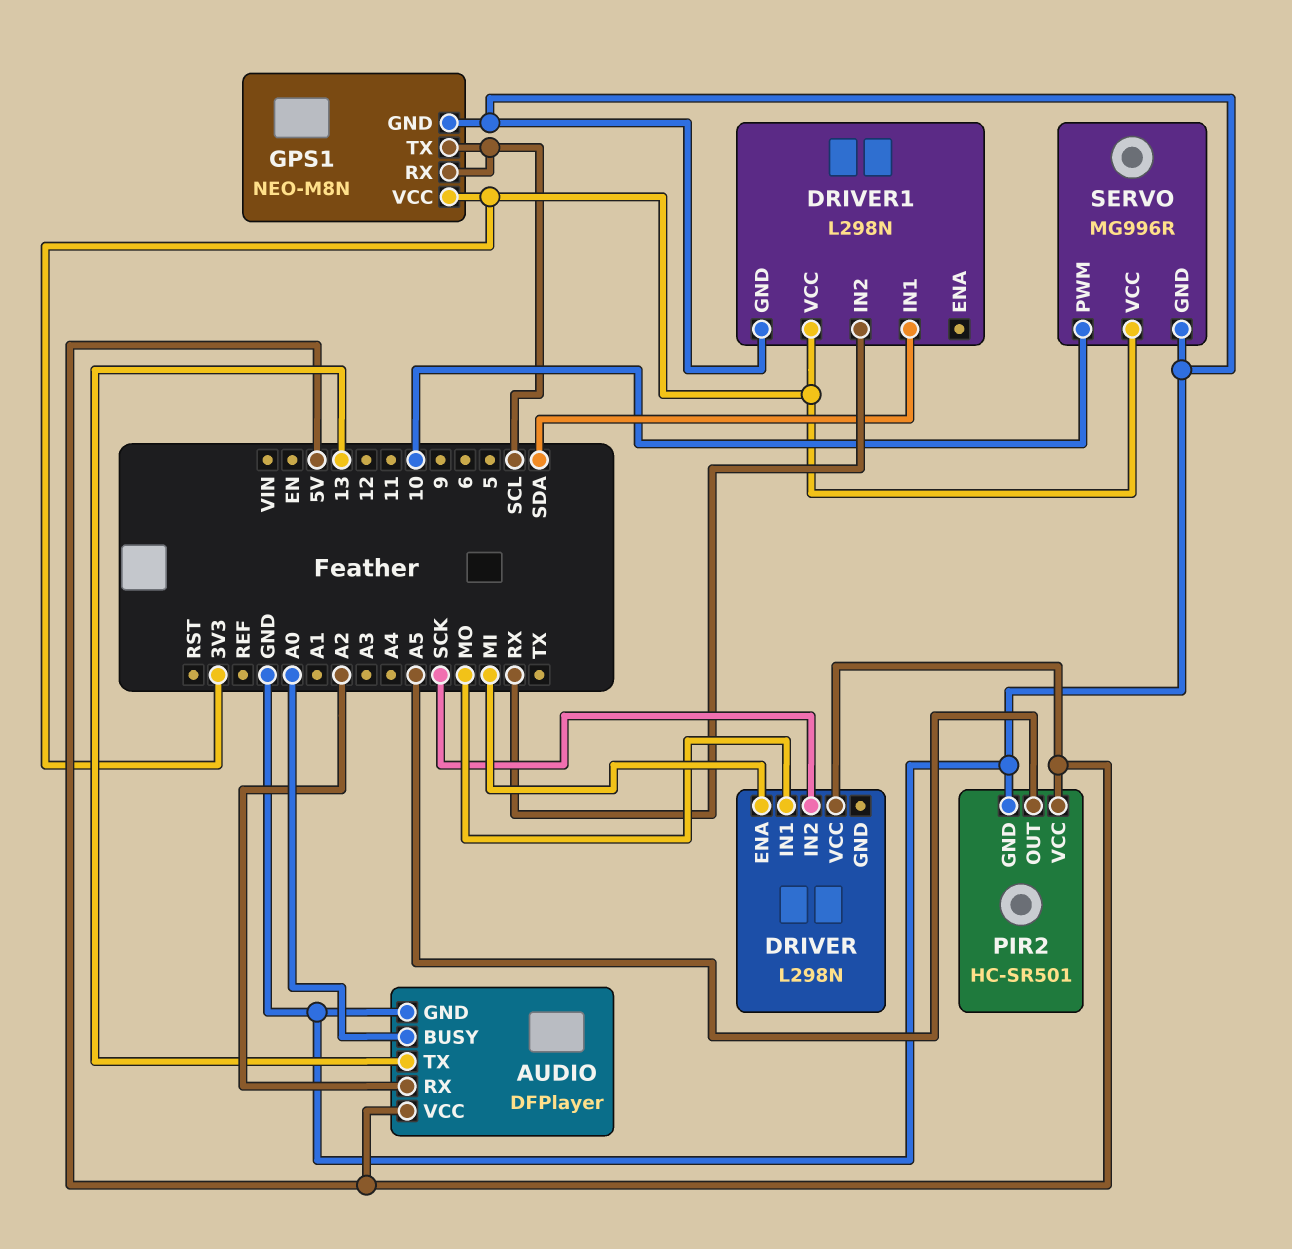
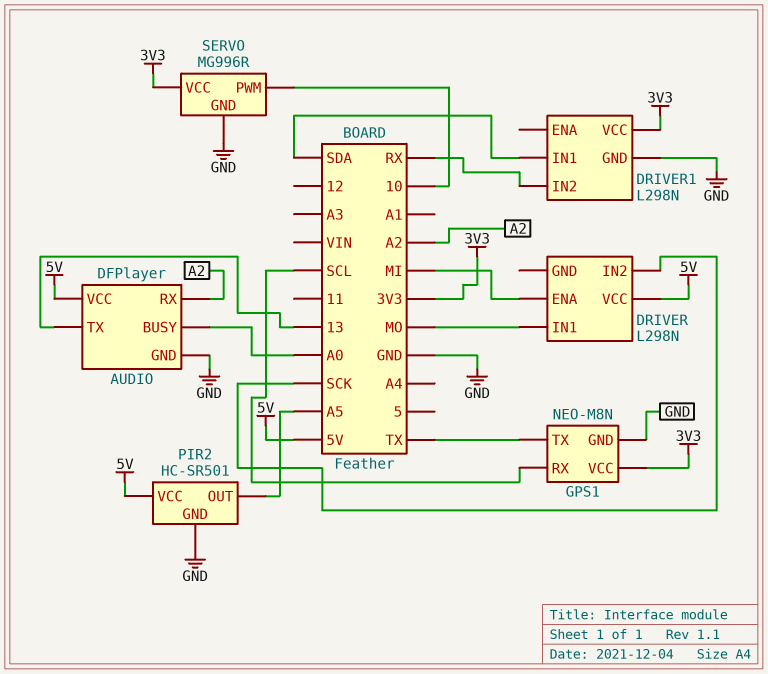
GPS1 pin TX: SCL -> TX

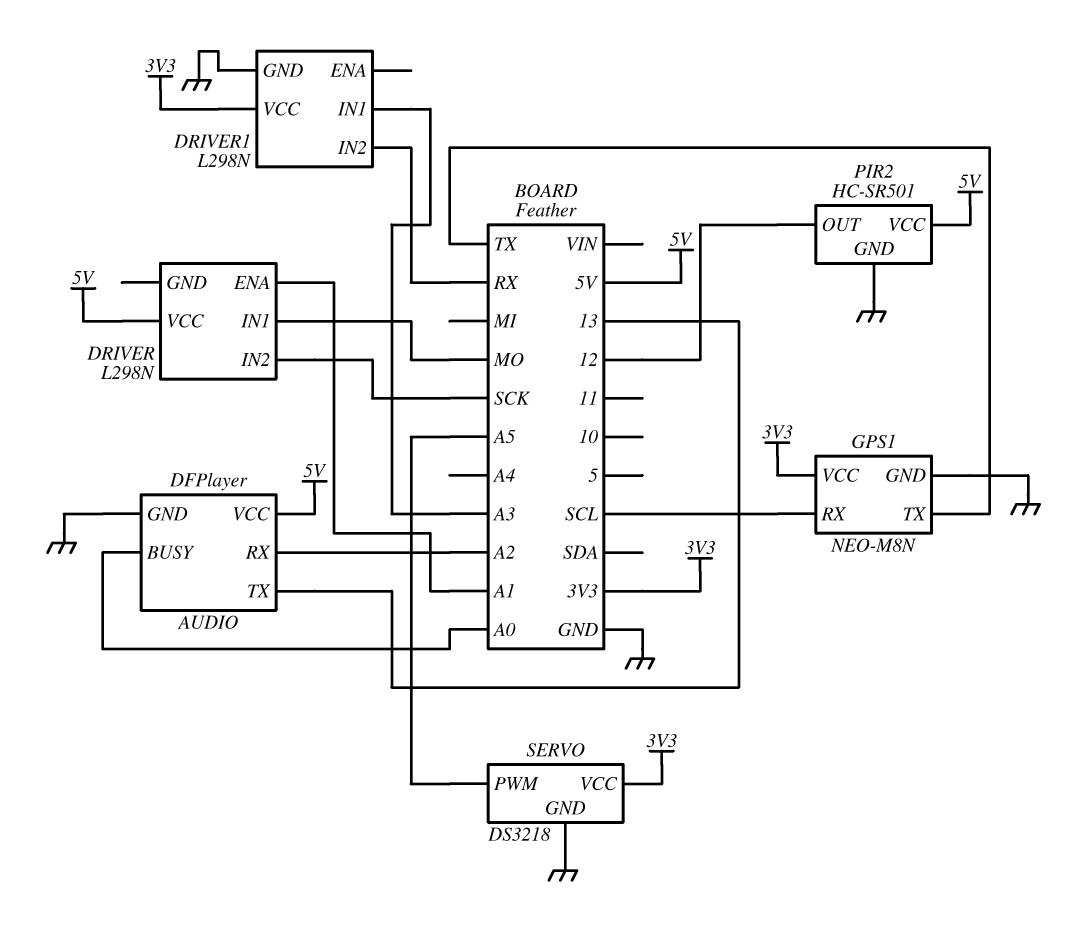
DRIVER pin ENA: MI -> A1
DRIVER1 pin IN1: SDA -> A3
PIR2 pin OUT: A5 -> 12
SERVO: MG996R -> DS3218
SERVO pin PWM: 10 -> A5

